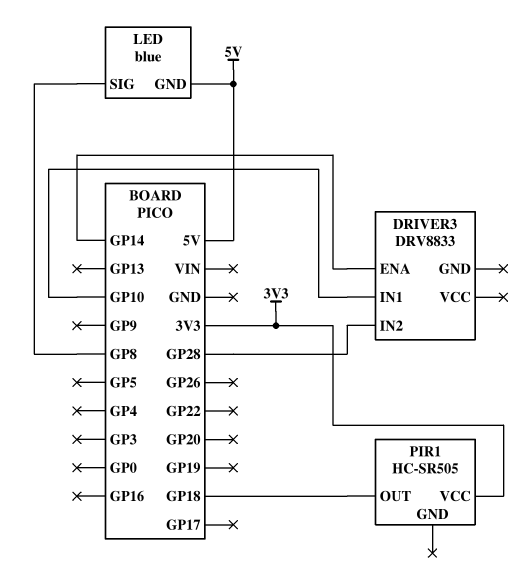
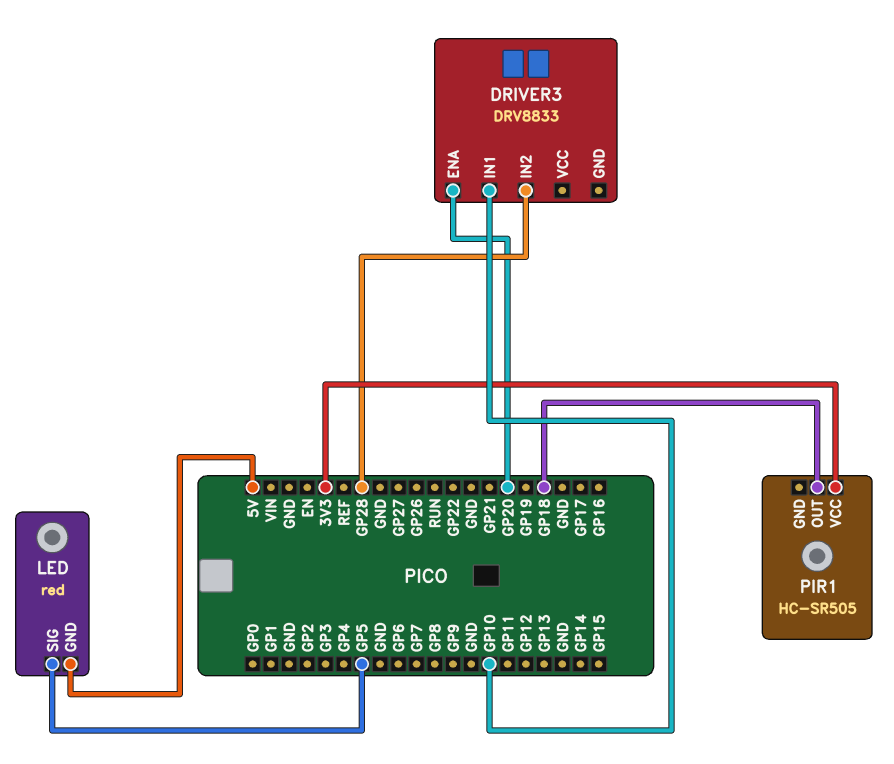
DRIVER3 pin ENA: GP14 -> GP20
LED: blue -> red
LED pin SIG: GP8 -> GP5

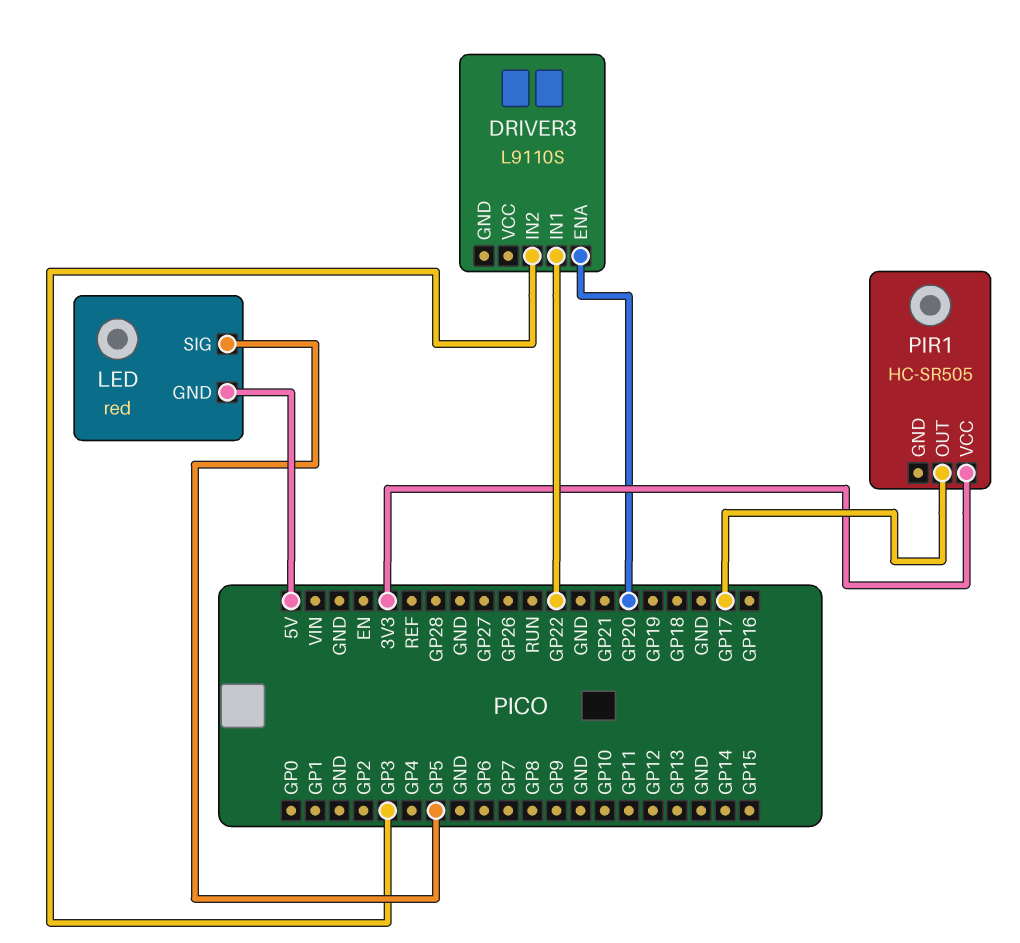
DRIVER3: DRV8833 -> L9110S
DRIVER3 pin IN1: GP10 -> GP22
DRIVER3 pin IN2: GP28 -> GP3
PIR1 pin OUT: GP18 -> GP17

